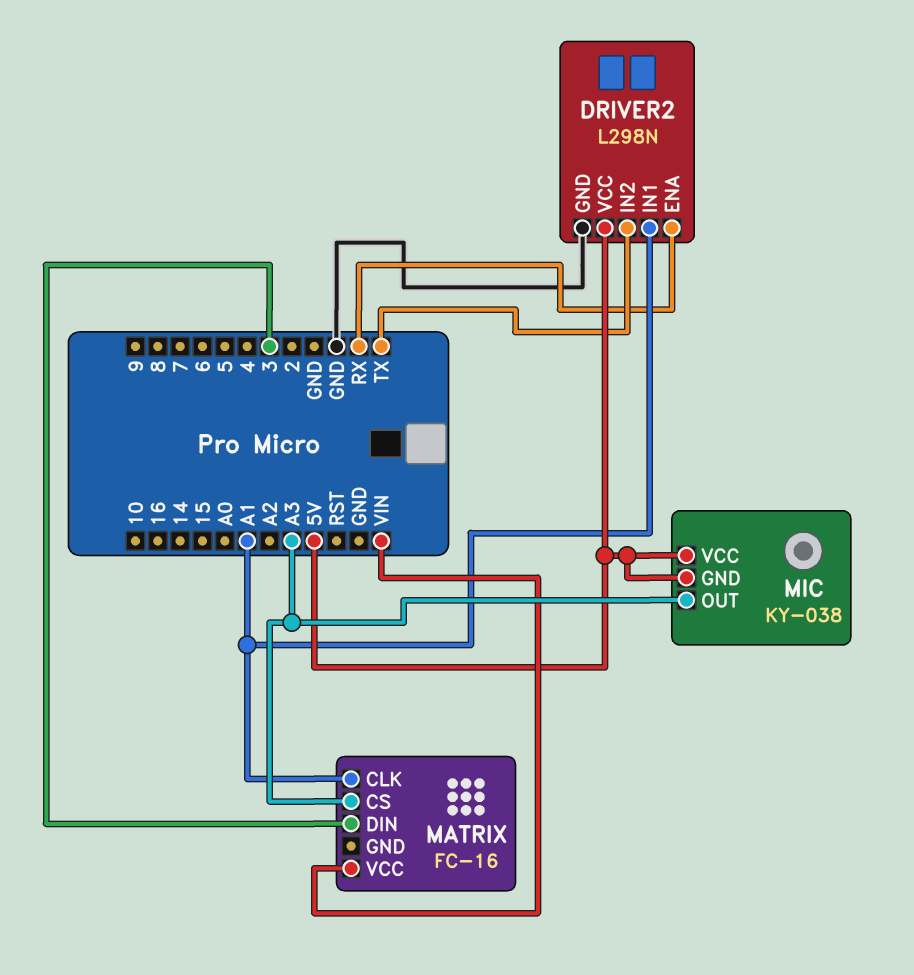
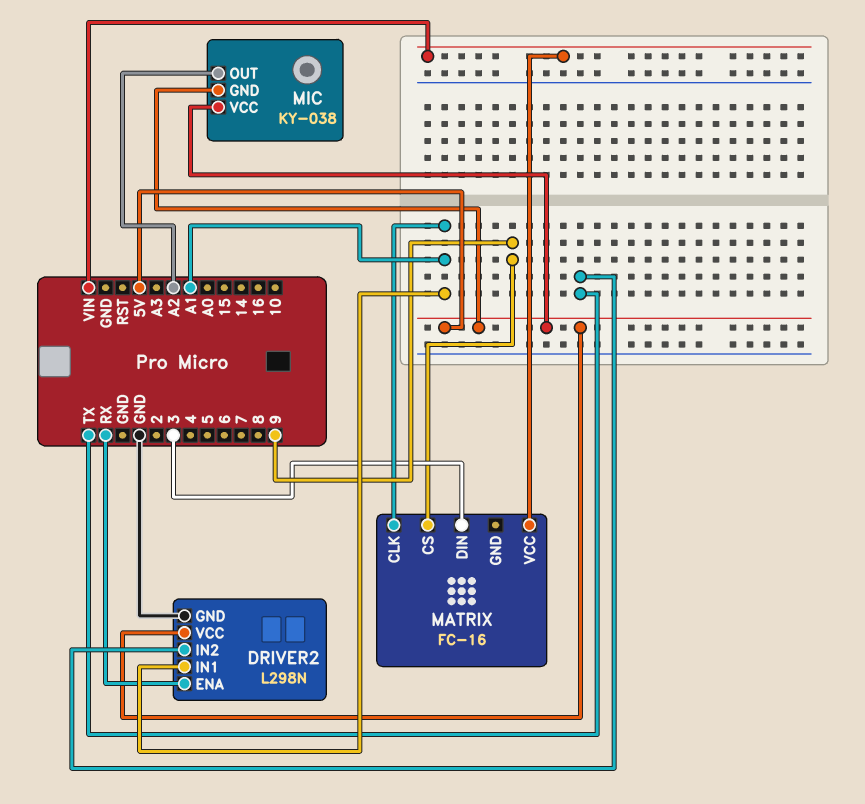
MATRIX pin CS: A3 -> 9
MIC pin OUT: A3 -> A2

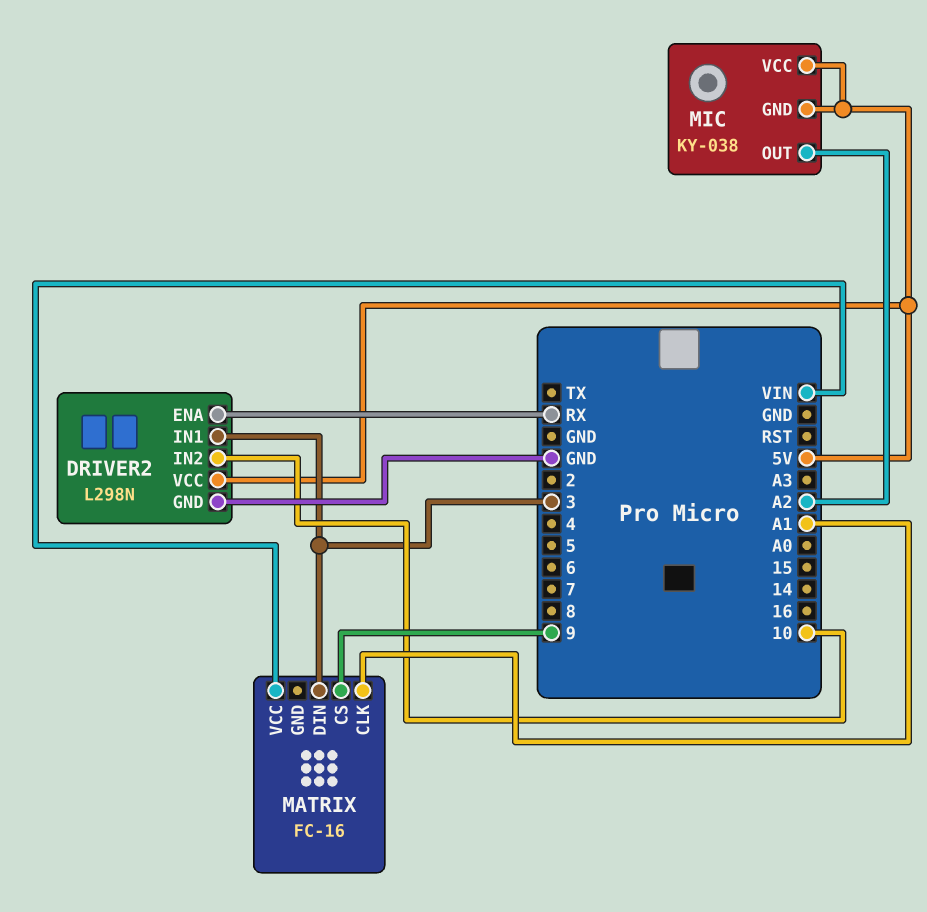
DRIVER2 pin IN1: A1 -> 3
DRIVER2 pin IN2: TX -> 10

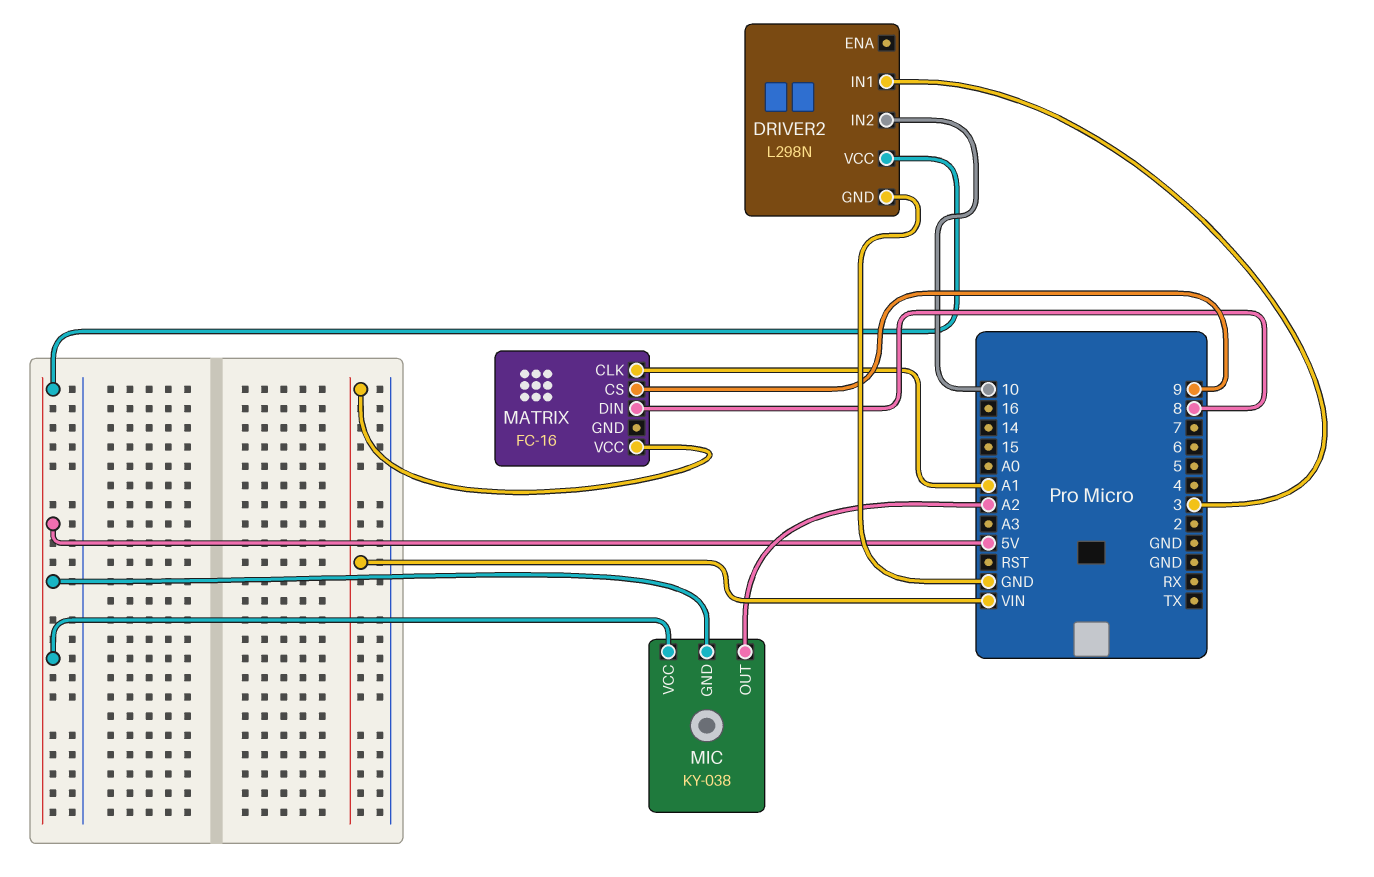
DRIVER2 pin ENA: RX -> none
MATRIX pin DIN: 3 -> 8

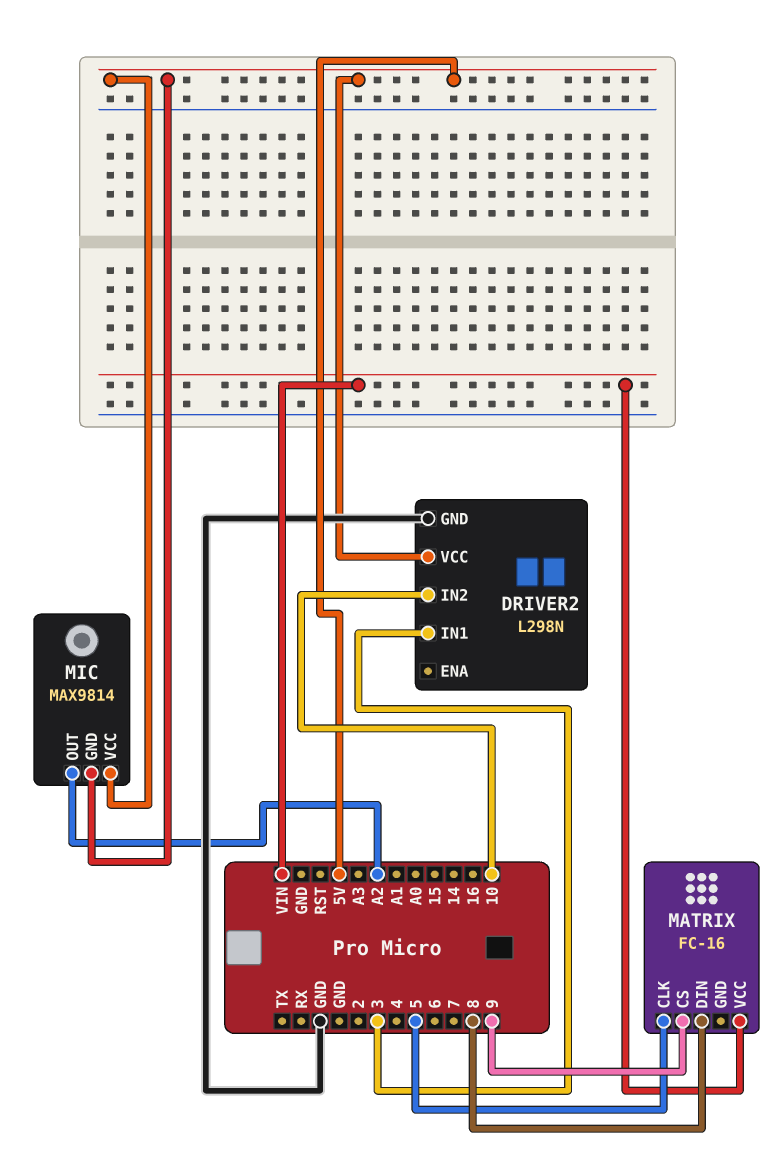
MATRIX pin CLK: A1 -> 5
MIC: KY-038 -> MAX9814

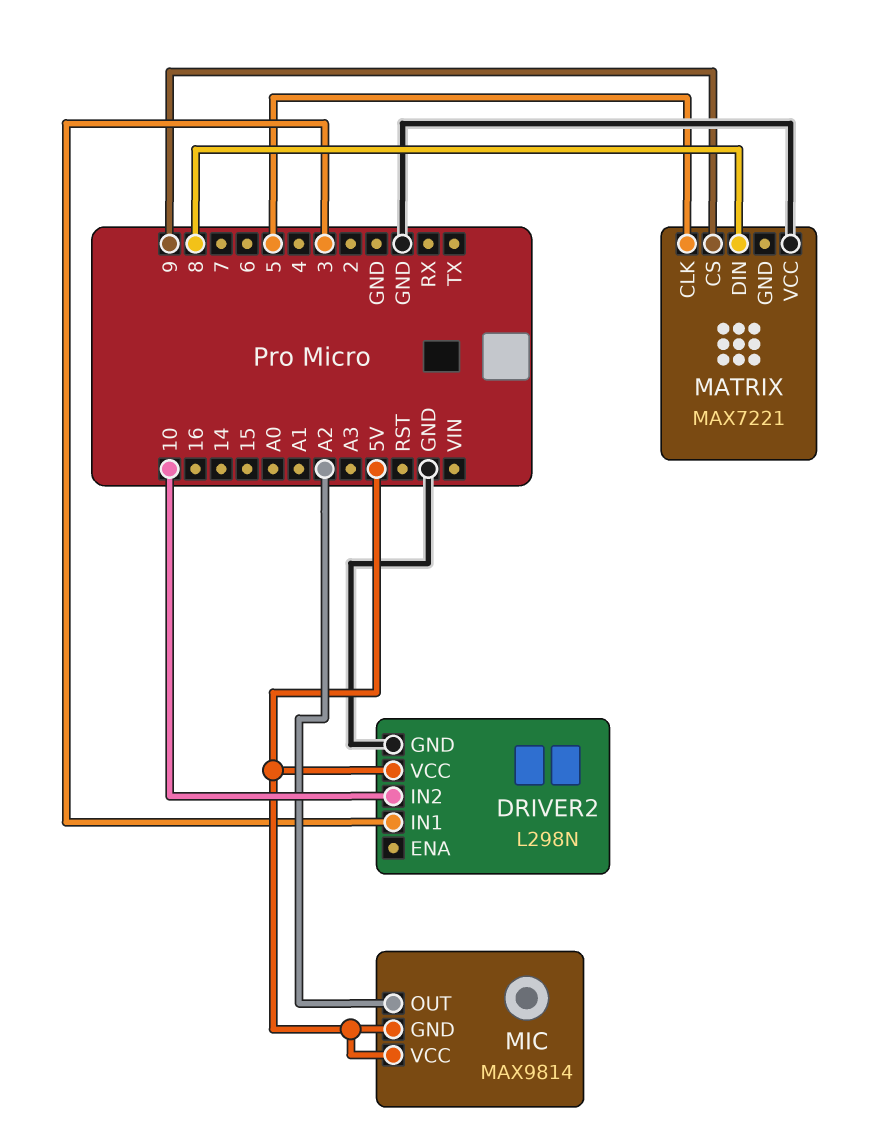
MATRIX: FC-16 -> MAX7221
MATRIX pin VCC: VIN -> GND

